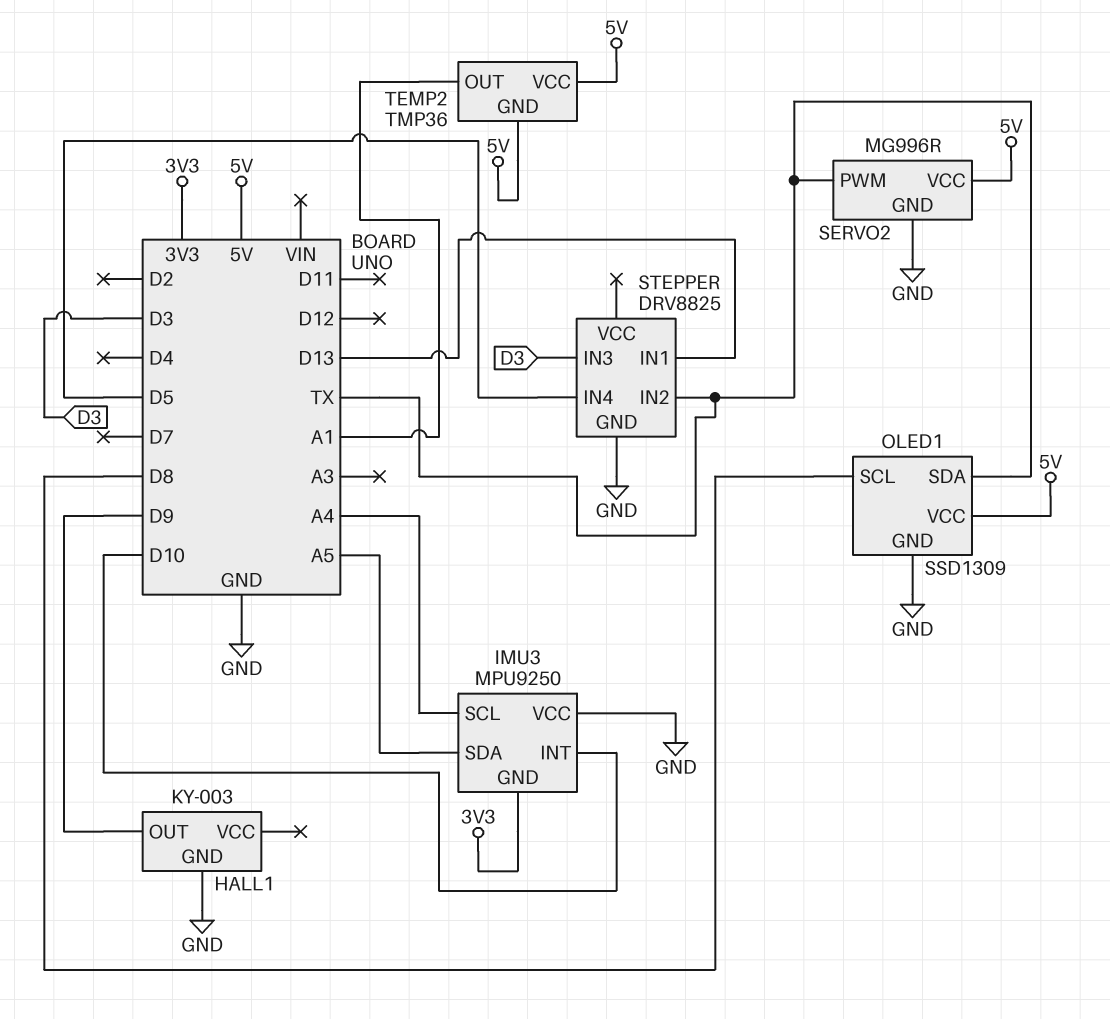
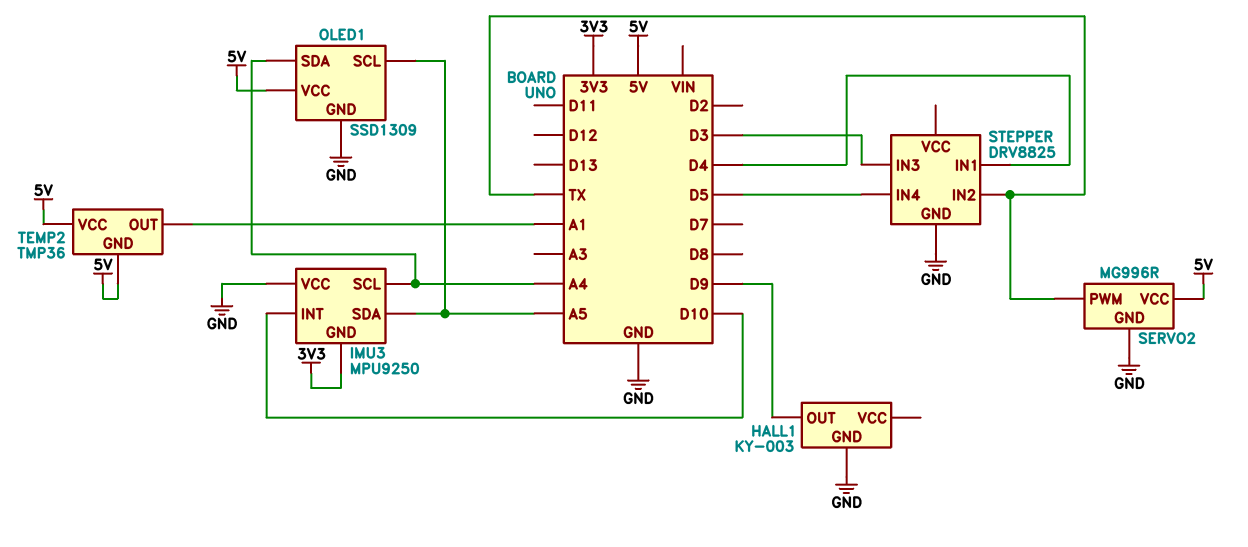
OLED1 pin SCL: D8 -> A5
OLED1 pin SDA: TX -> A4
STEPPER pin IN1: D13 -> D4

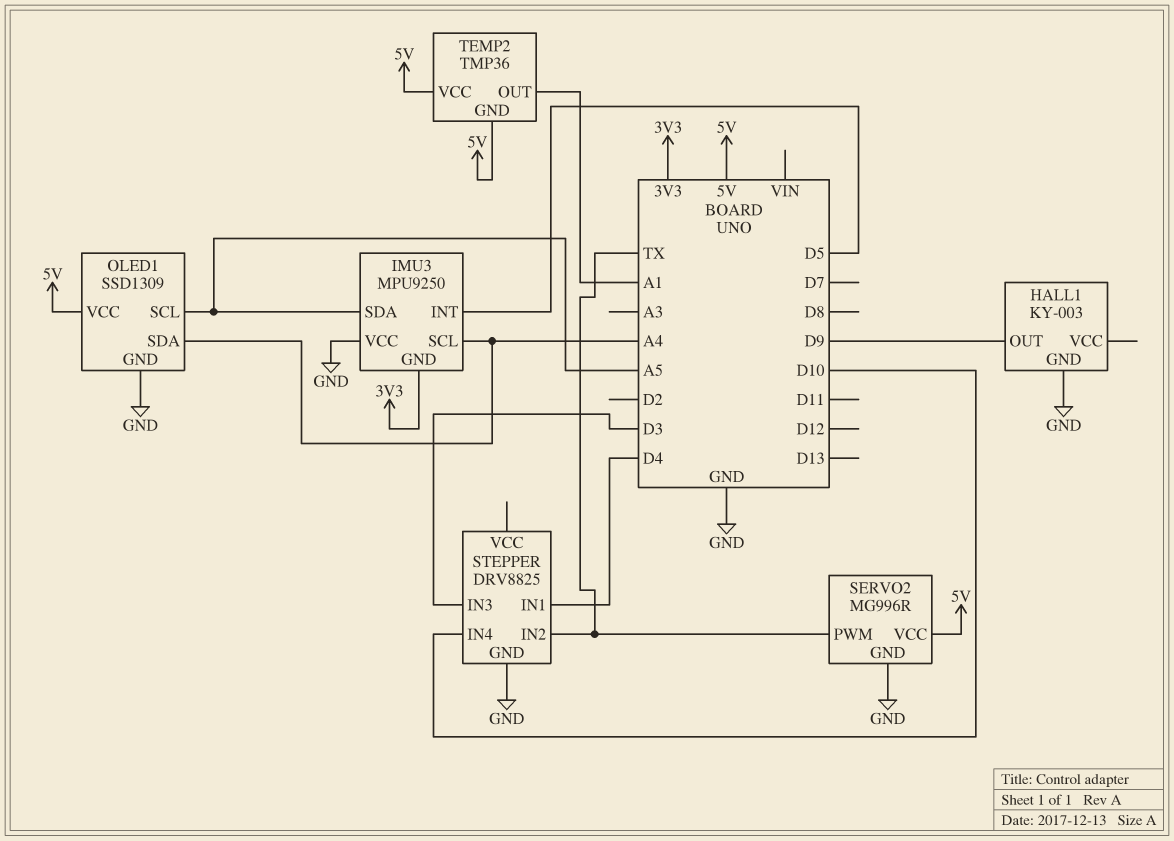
IMU3 pin INT: D10 -> D5
STEPPER pin IN4: D5 -> D10

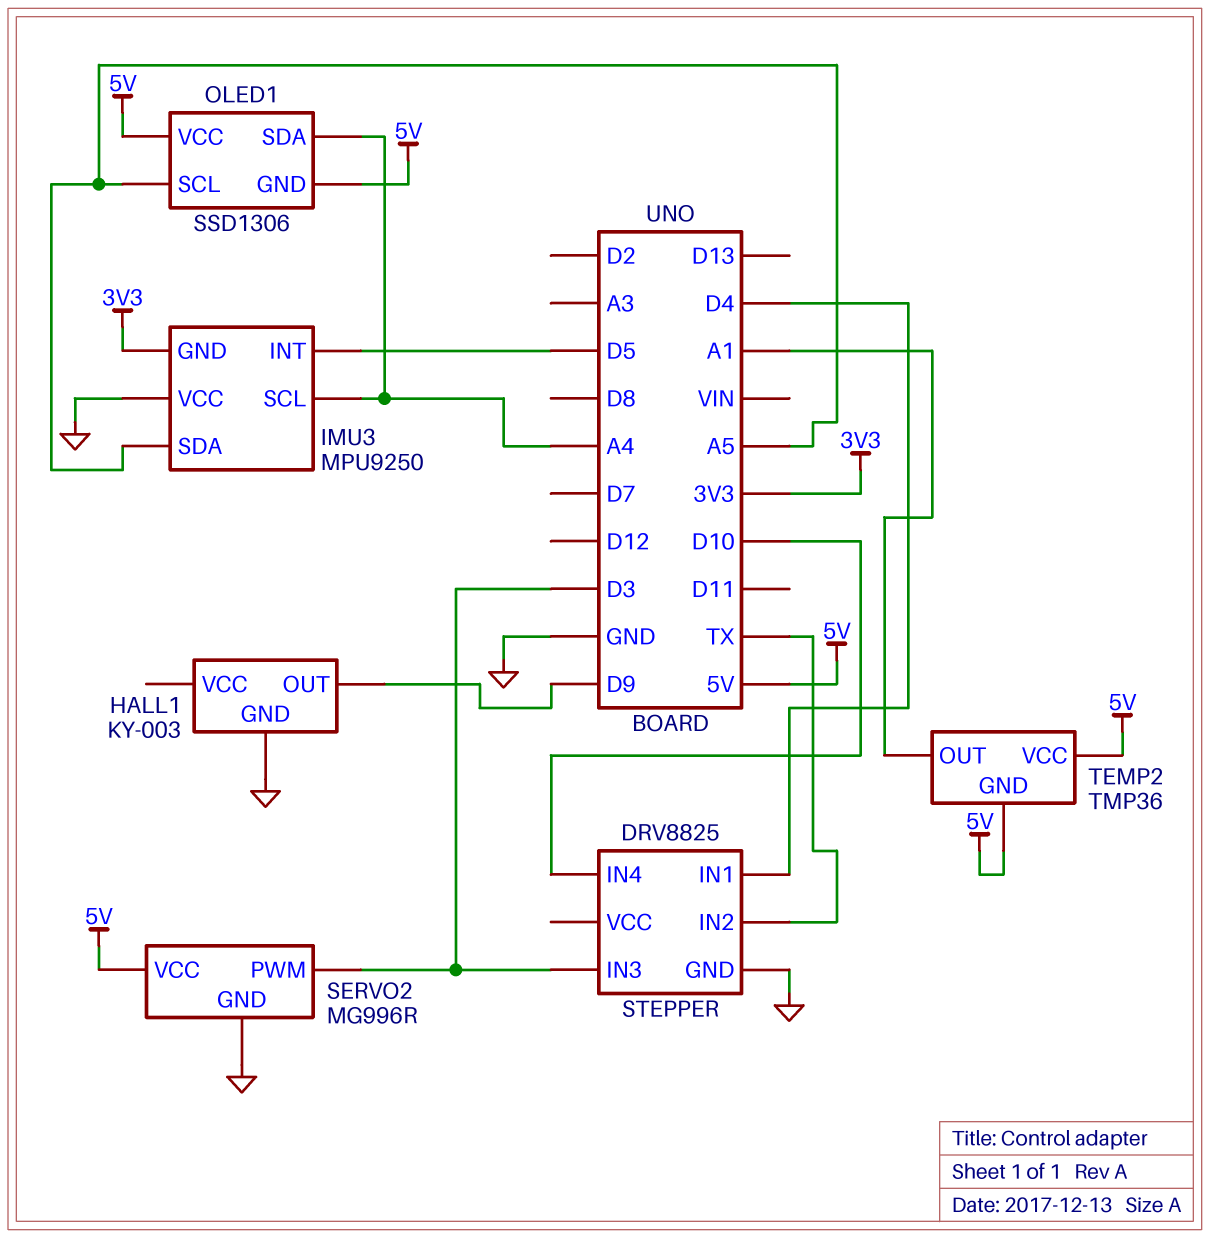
OLED1: SSD1309 -> SSD1306
OLED1 pin GND: GND -> 5V
SERVO2 pin PWM: TX -> D3

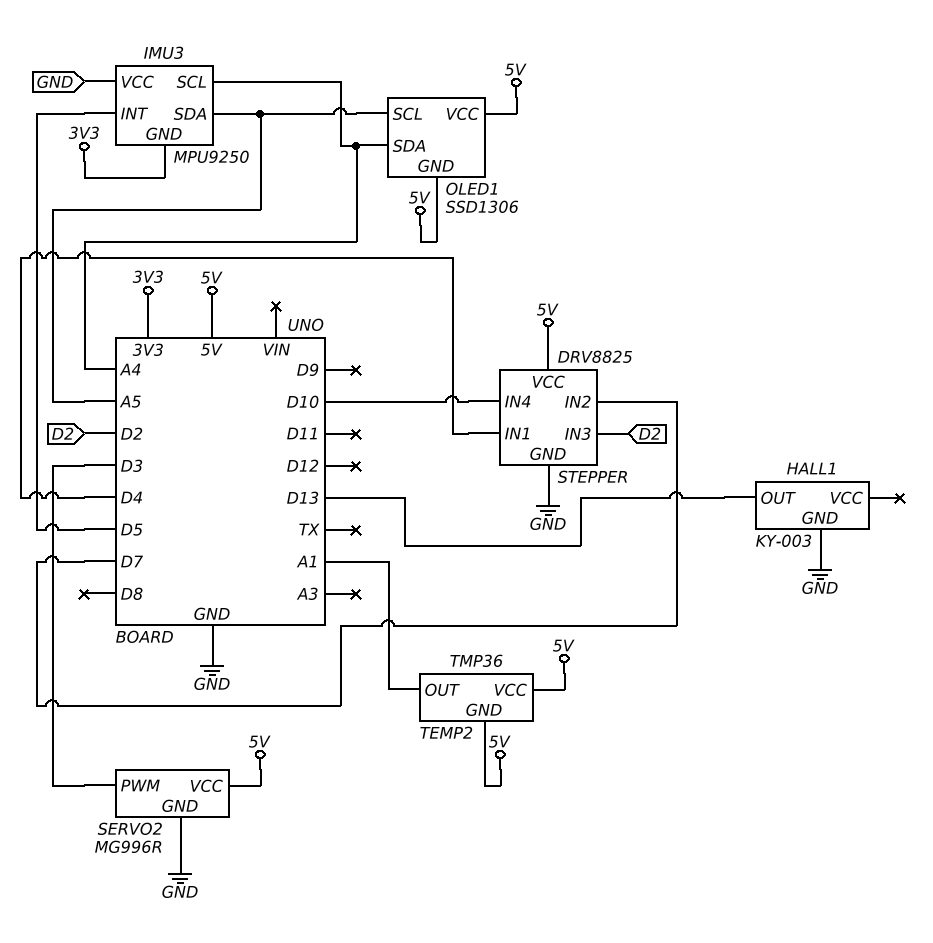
HALL1 pin OUT: D9 -> D13
STEPPER pin IN2: TX -> D7
STEPPER pin IN3: D3 -> D2
STEPPER pin VCC: none -> 5V

